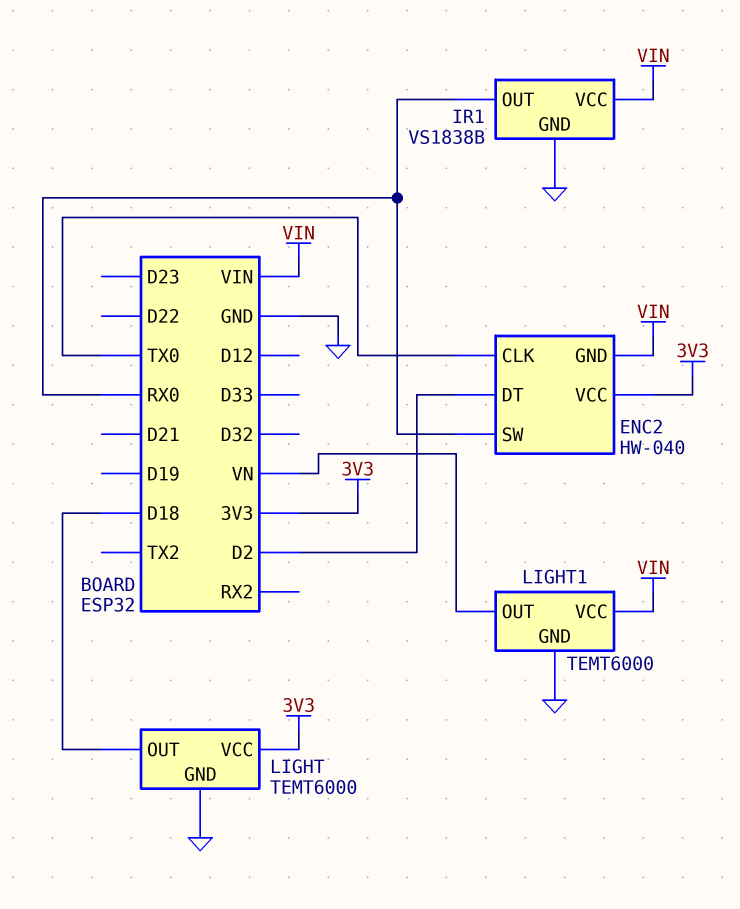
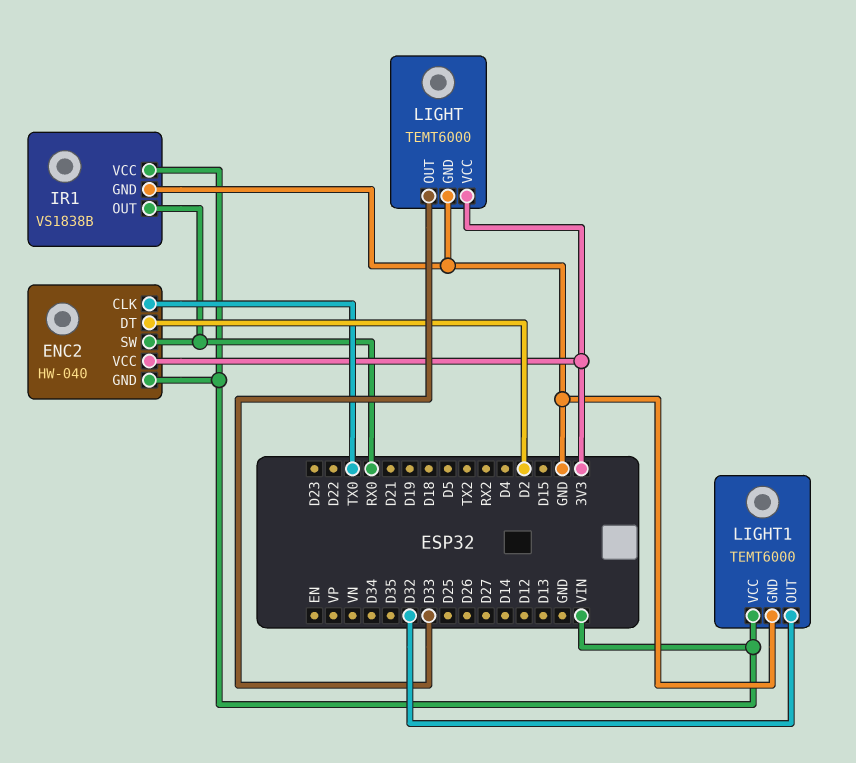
LIGHT pin OUT: D18 -> D33
LIGHT1 pin OUT: VN -> D32

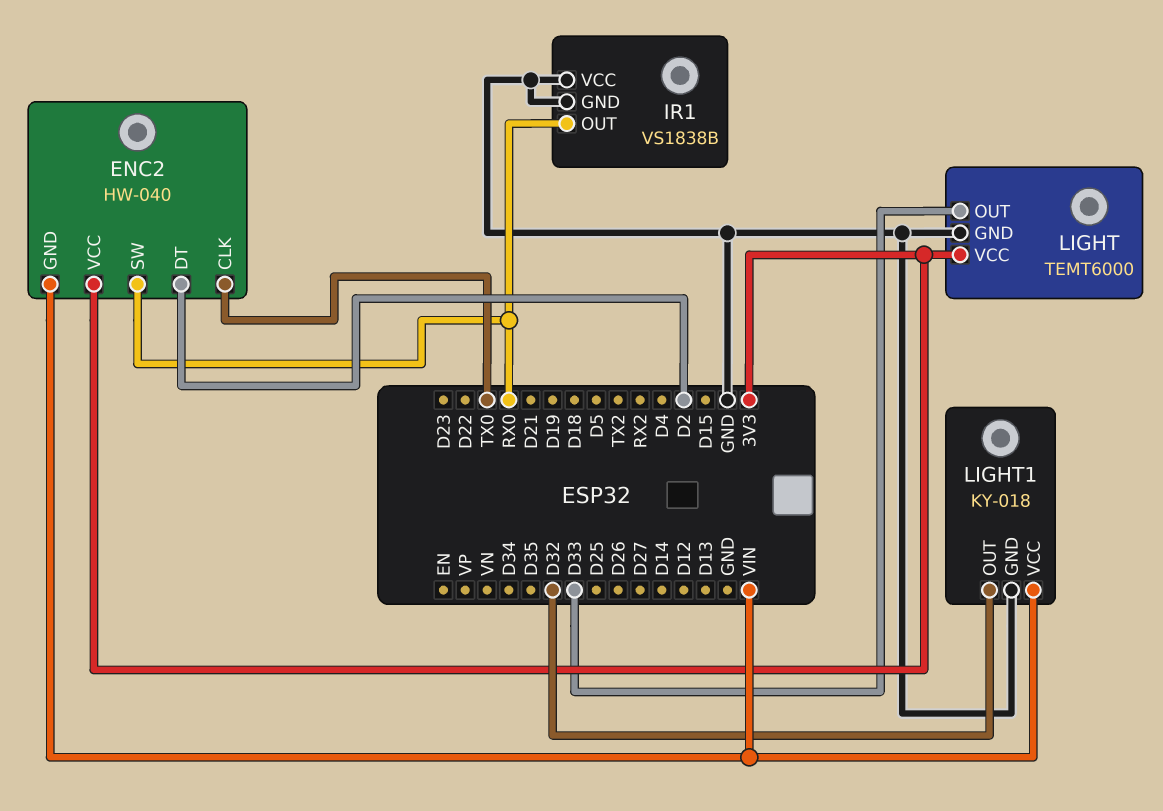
IR1 pin VCC: VIN -> GND
LIGHT1: TEMT6000 -> KY-018

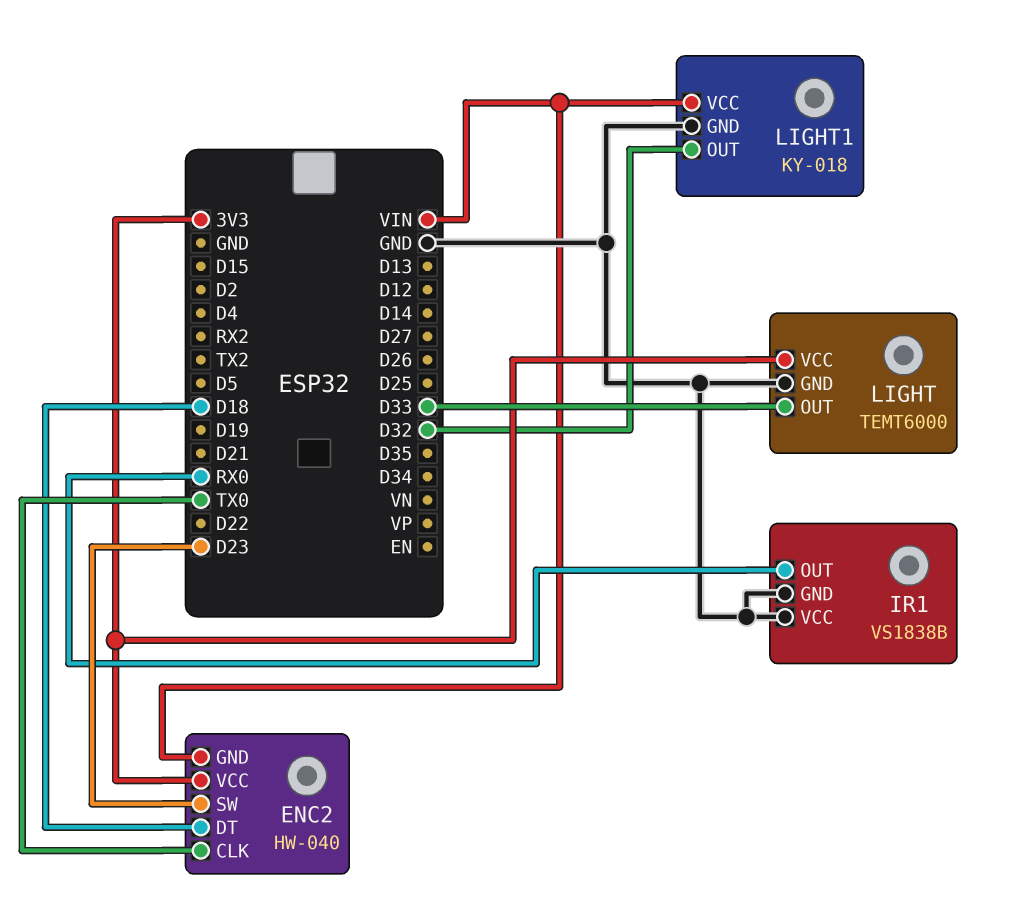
ENC2 pin DT: D2 -> D18
ENC2 pin SW: RX0 -> D23

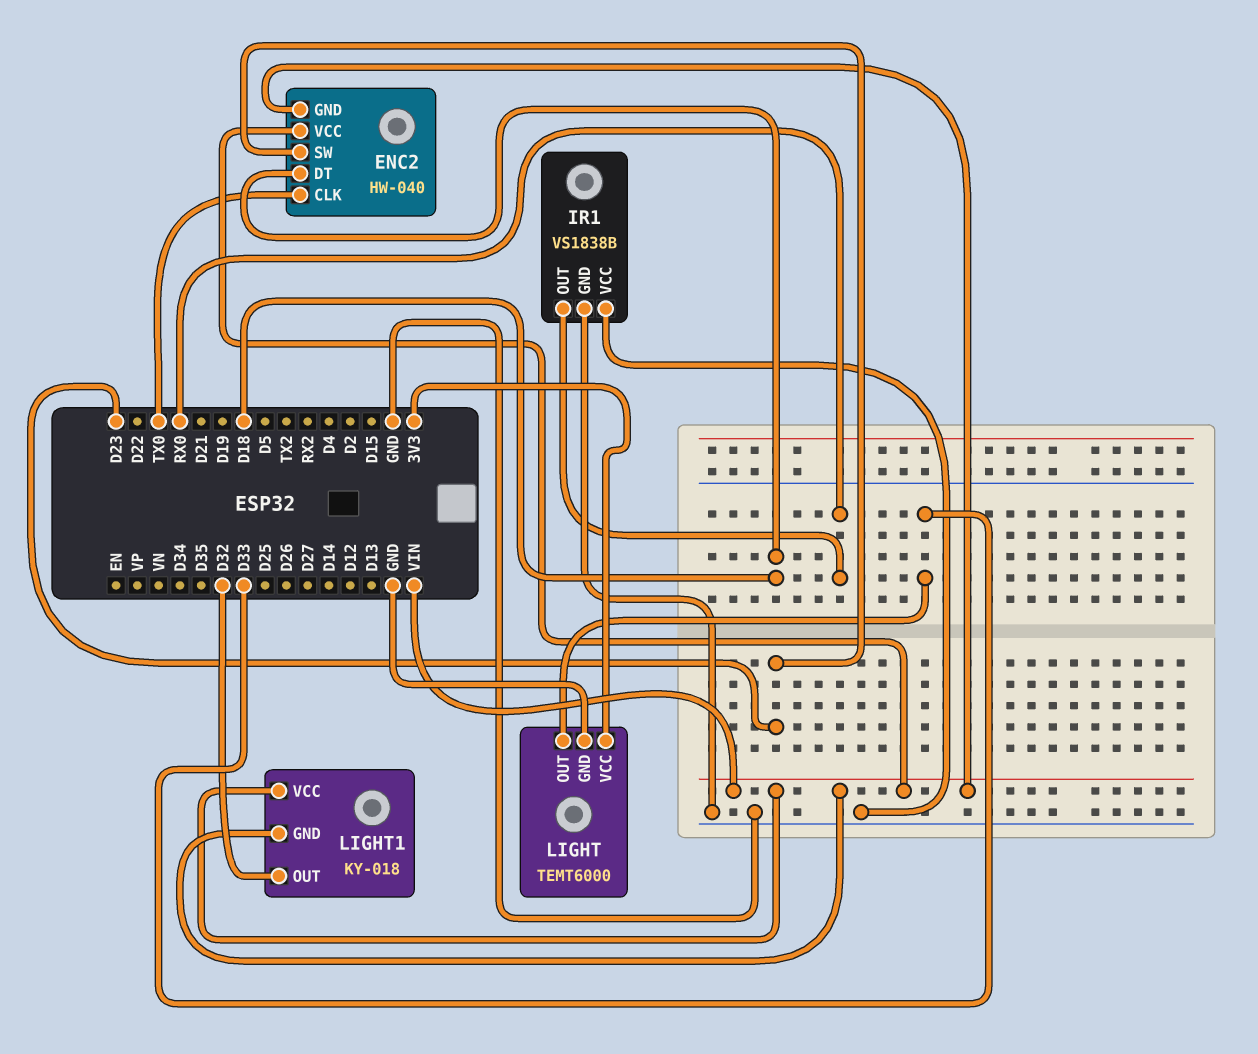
ENC2 pin VCC: 3V3 -> VIN
LIGHT1 pin GND: GND -> VIN

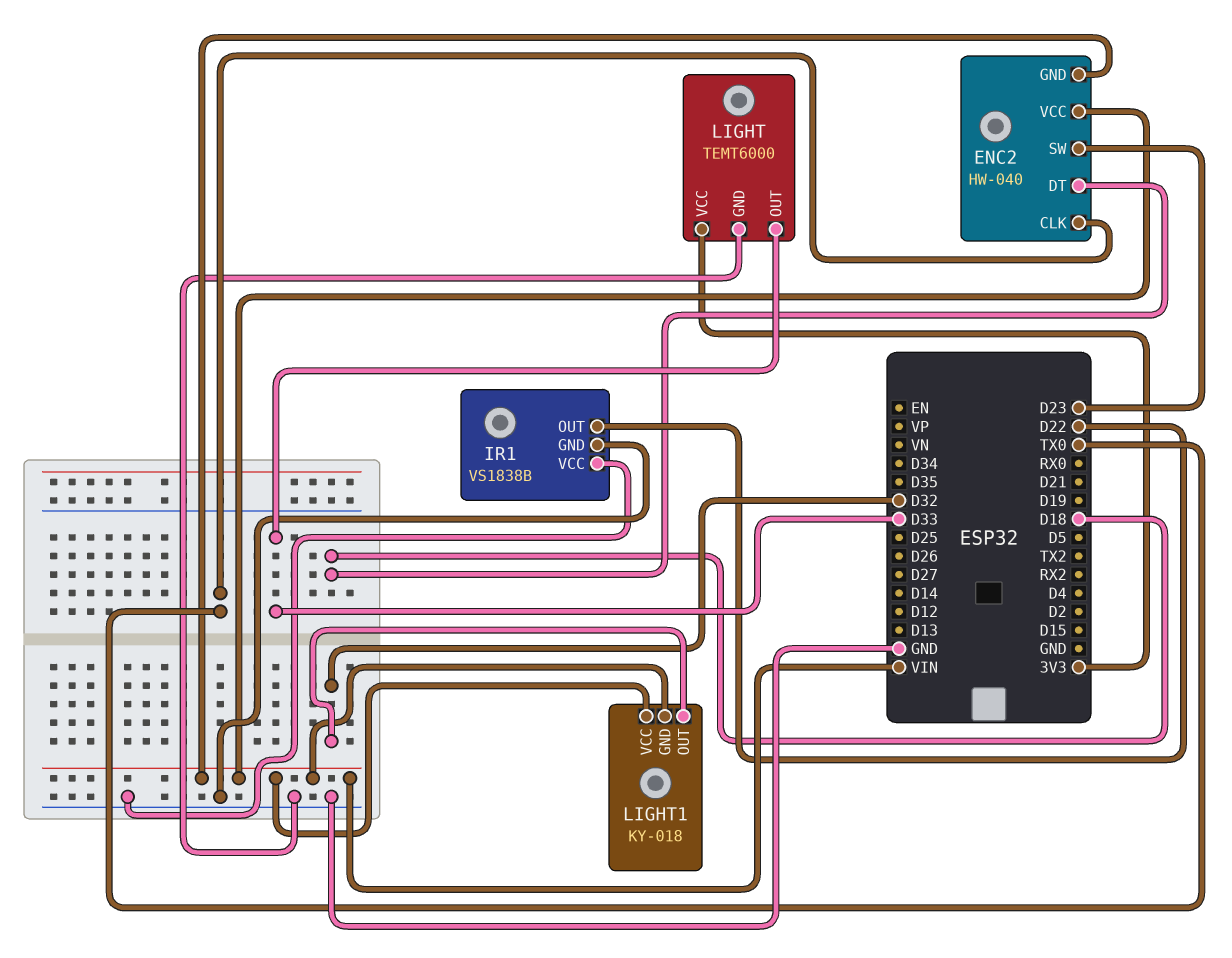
IR1 pin OUT: RX0 -> D22

